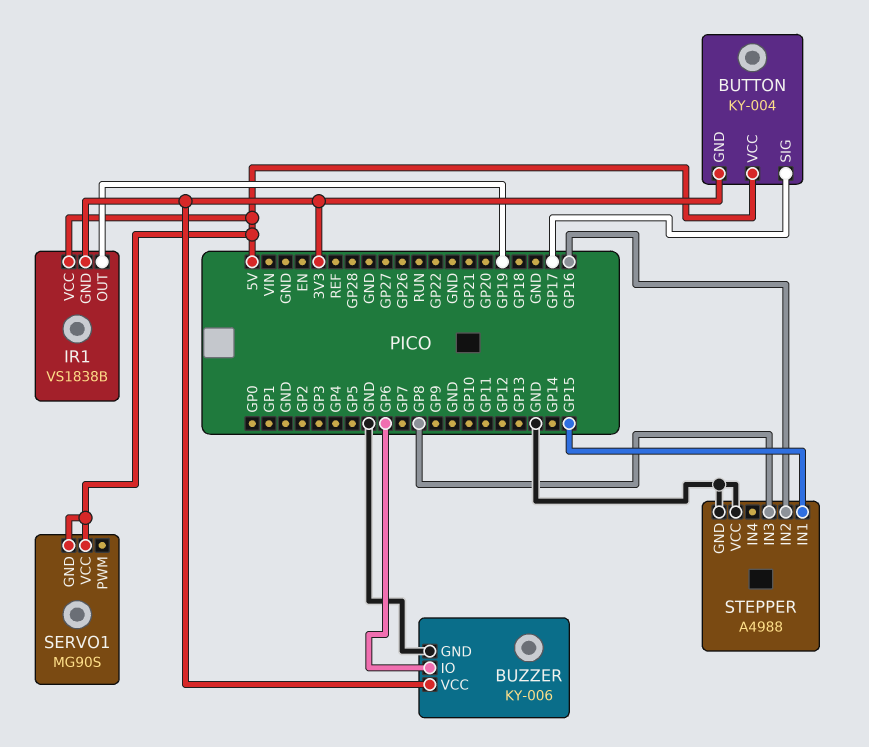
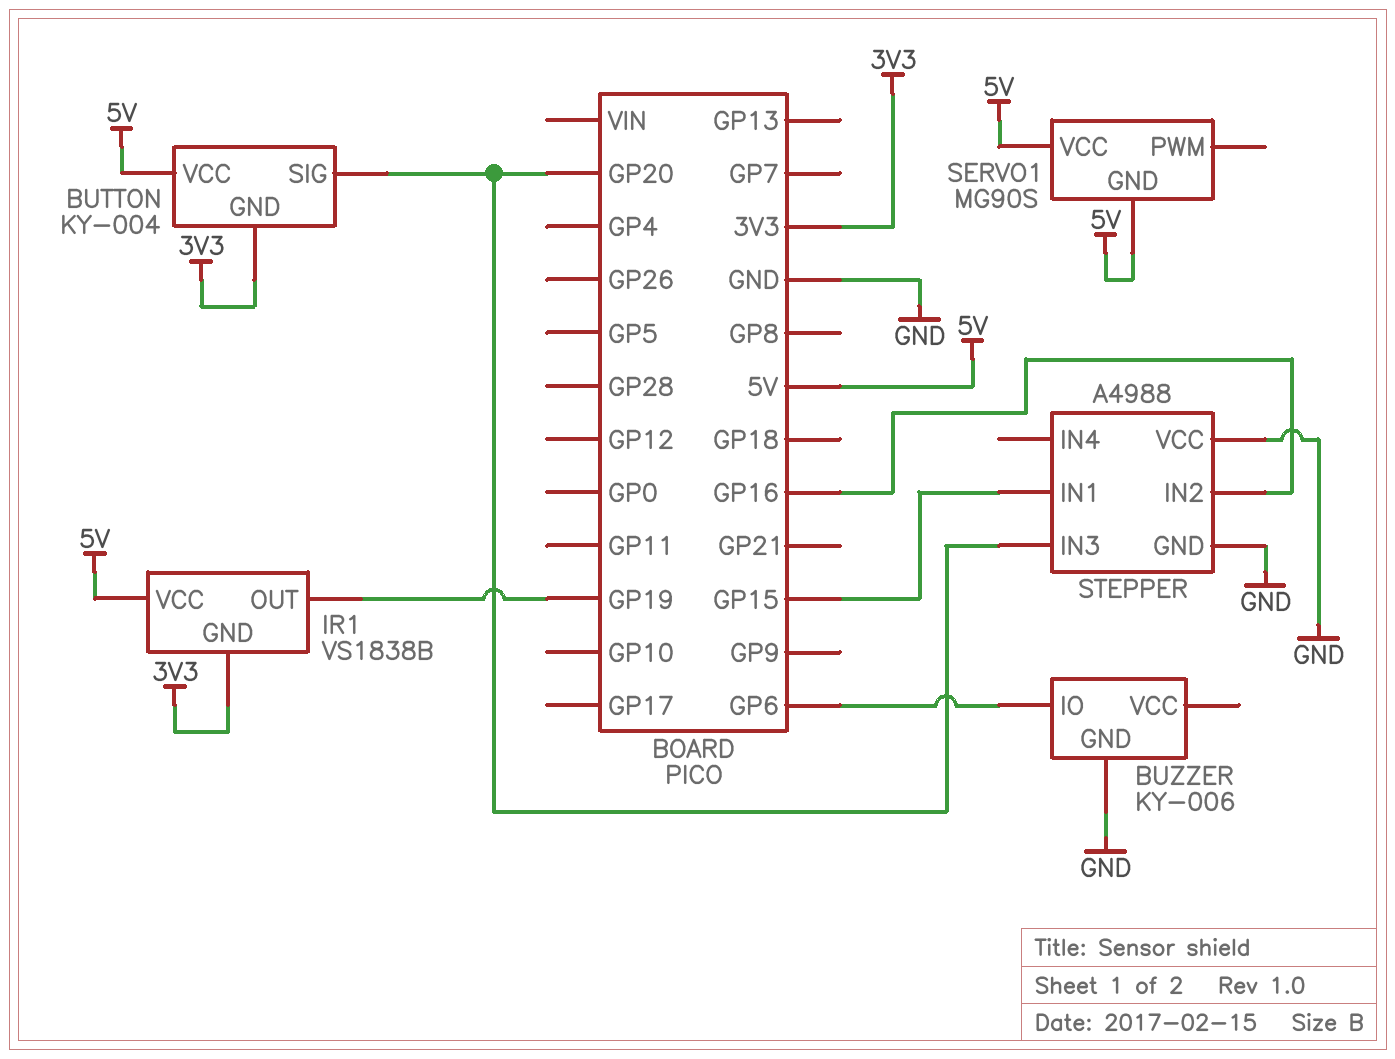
BUTTON pin SIG: GP17 -> GP20
BUZZER pin VCC: 3V3 -> none
STEPPER pin IN3: GP8 -> GP20

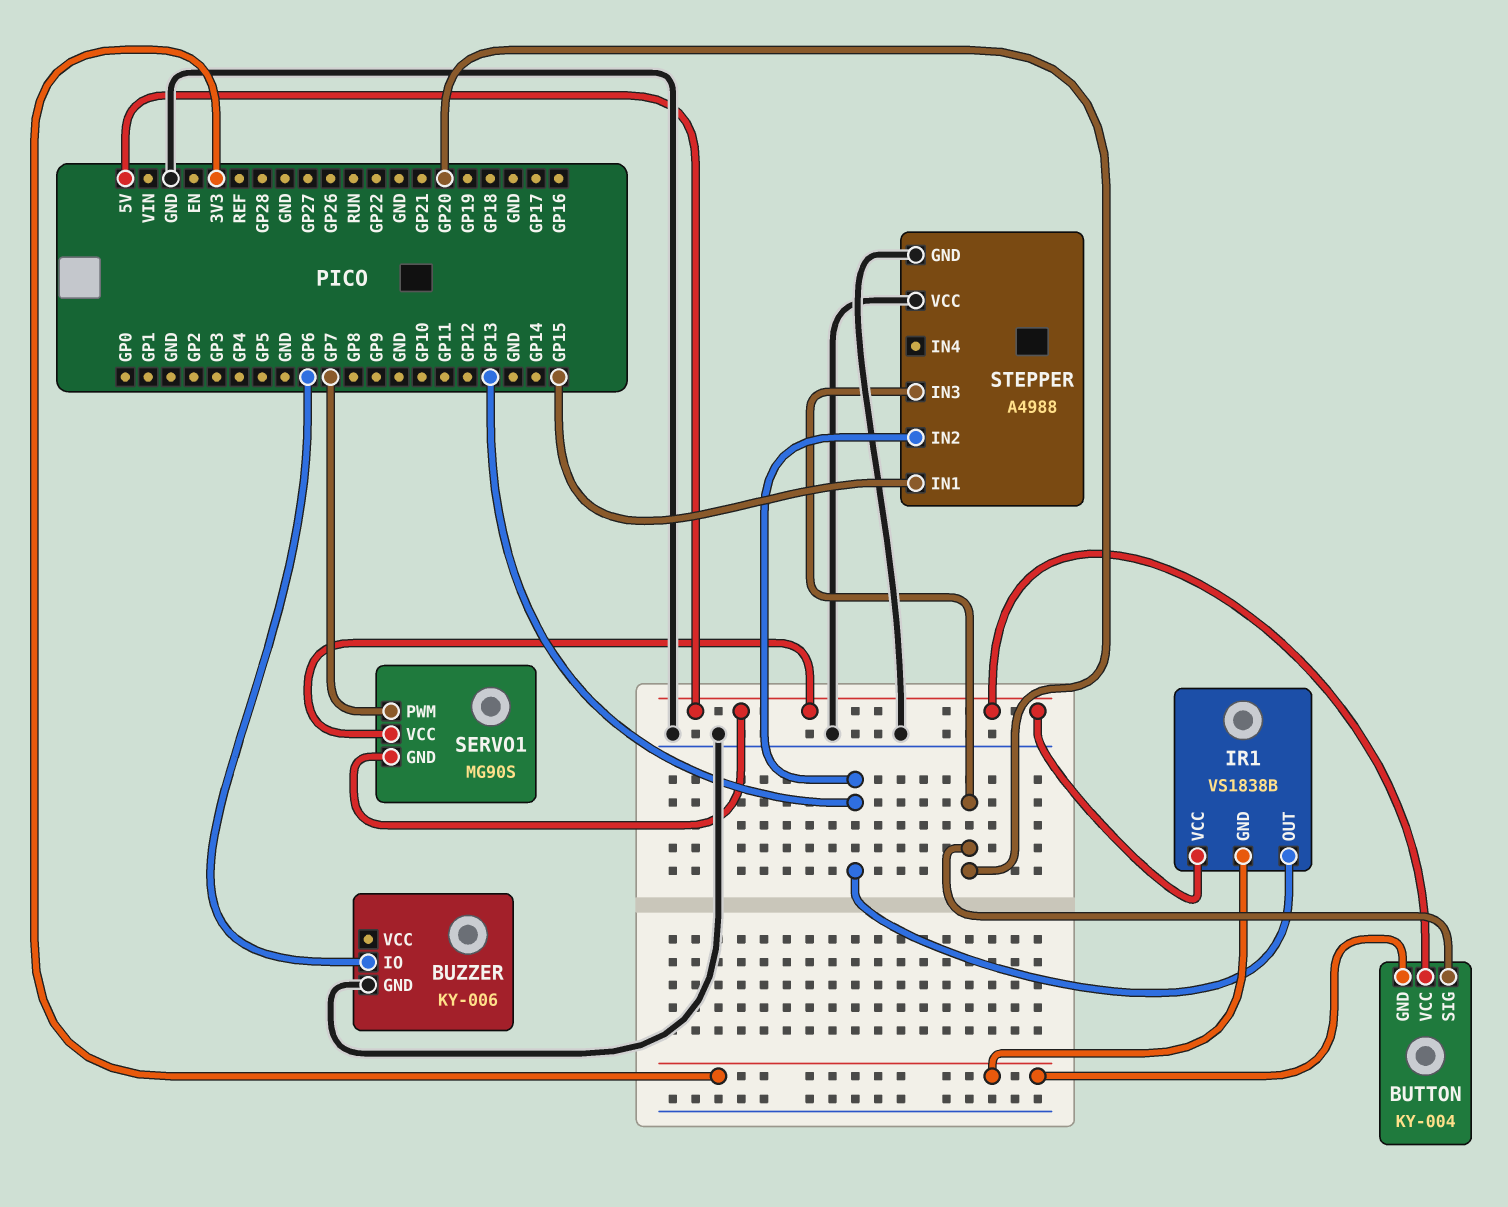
IR1 pin OUT: GP19 -> GP13
SERVO1 pin PWM: none -> GP7
STEPPER pin IN2: GP16 -> GP13

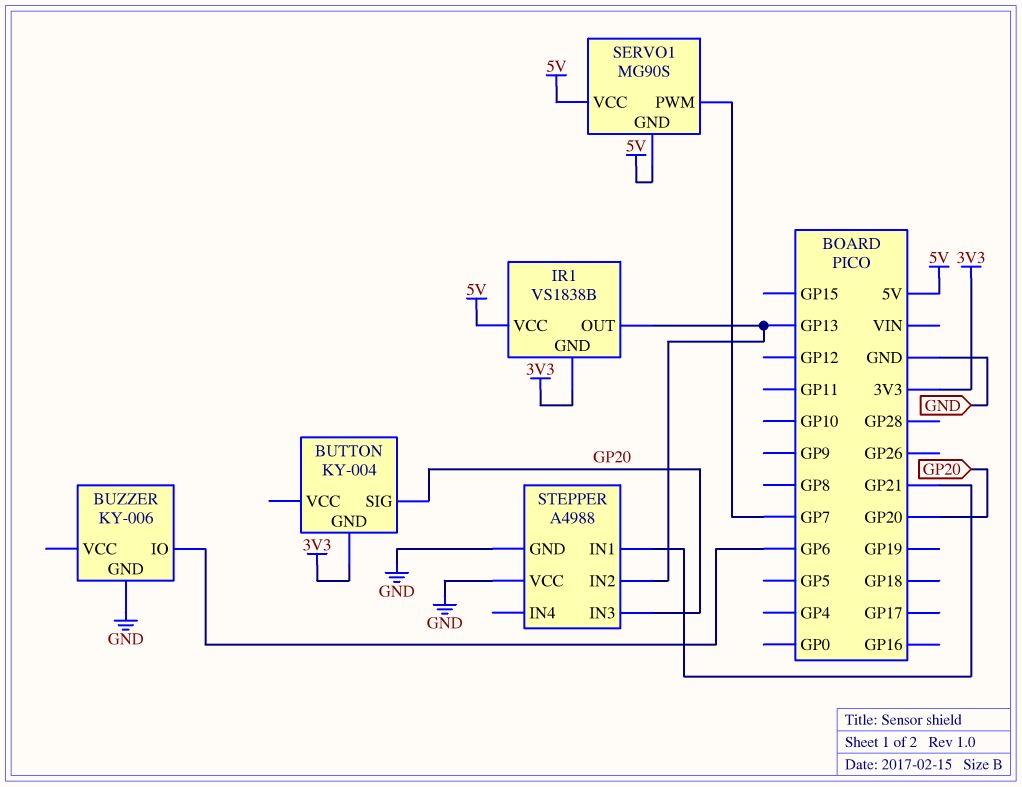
BUTTON pin VCC: 5V -> none
STEPPER pin IN1: GP15 -> GP21

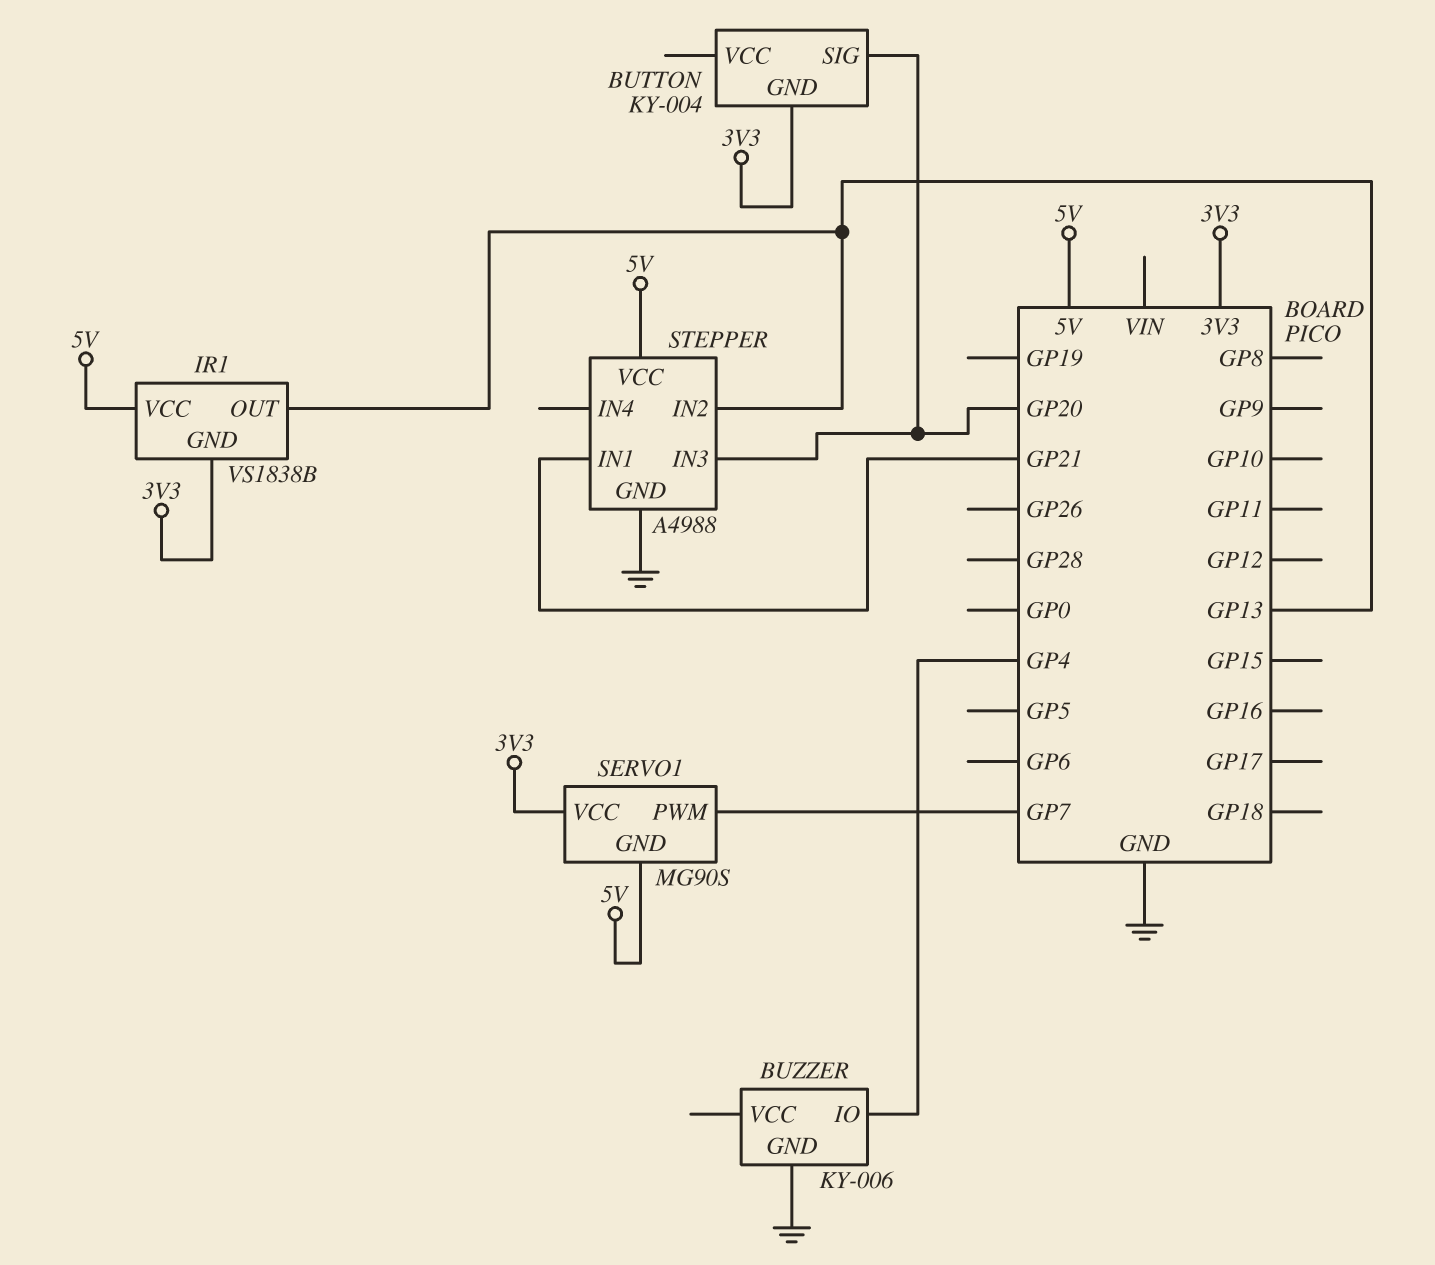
BUZZER pin IO: GP6 -> GP4
SERVO1 pin VCC: 5V -> 3V3
STEPPER pin VCC: GND -> 5V

